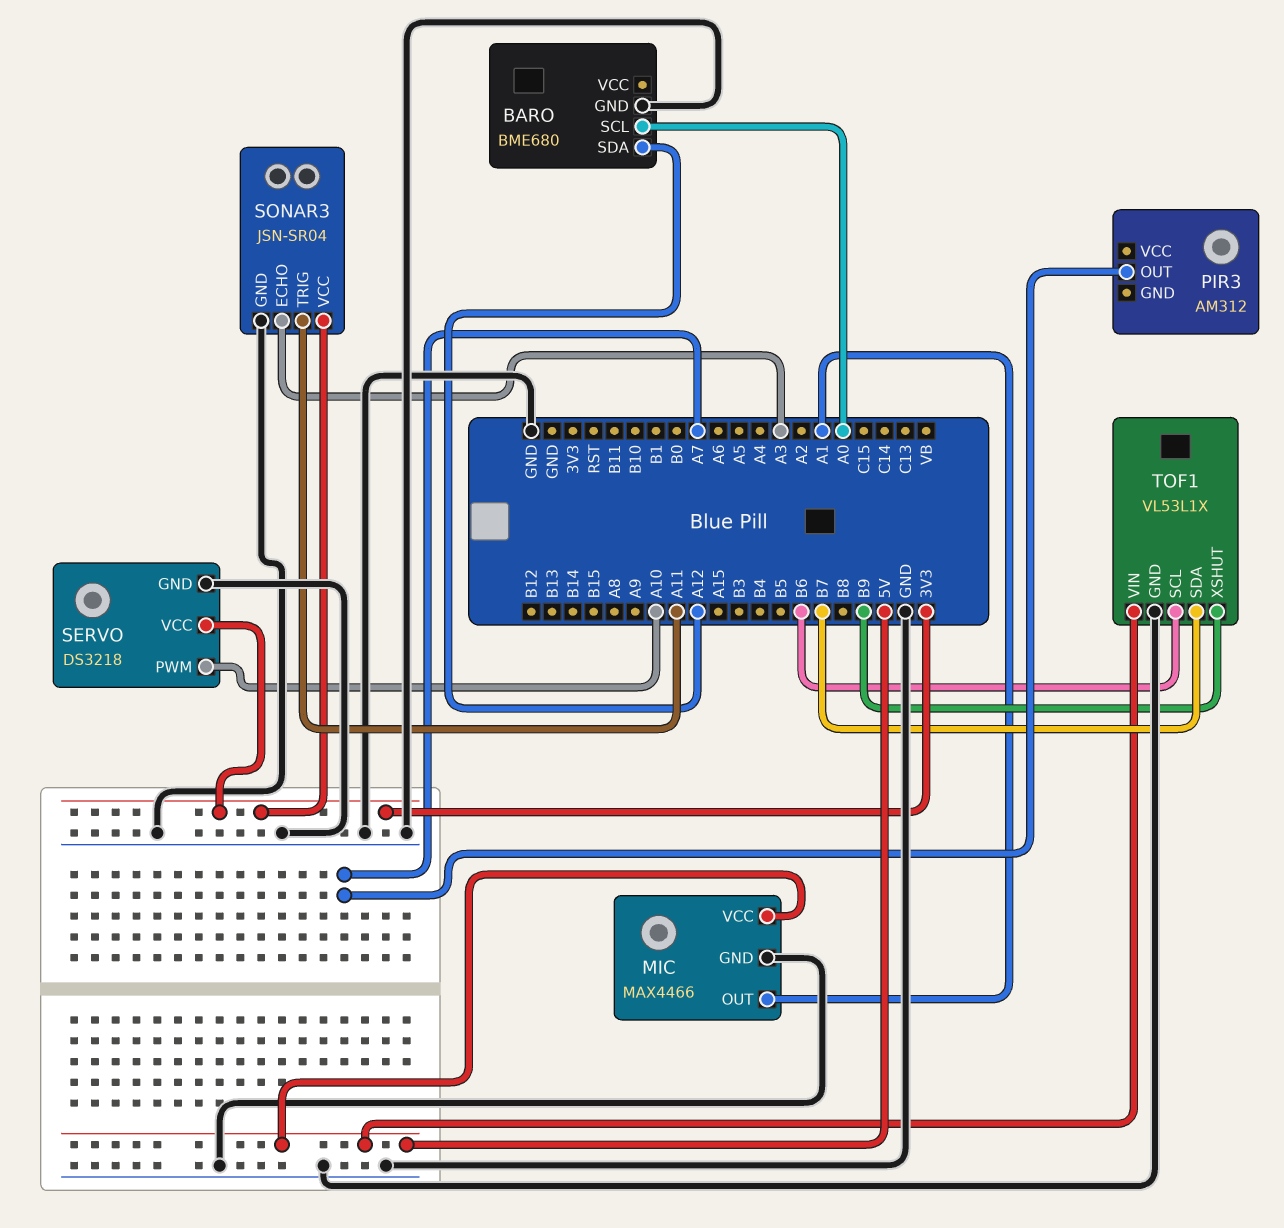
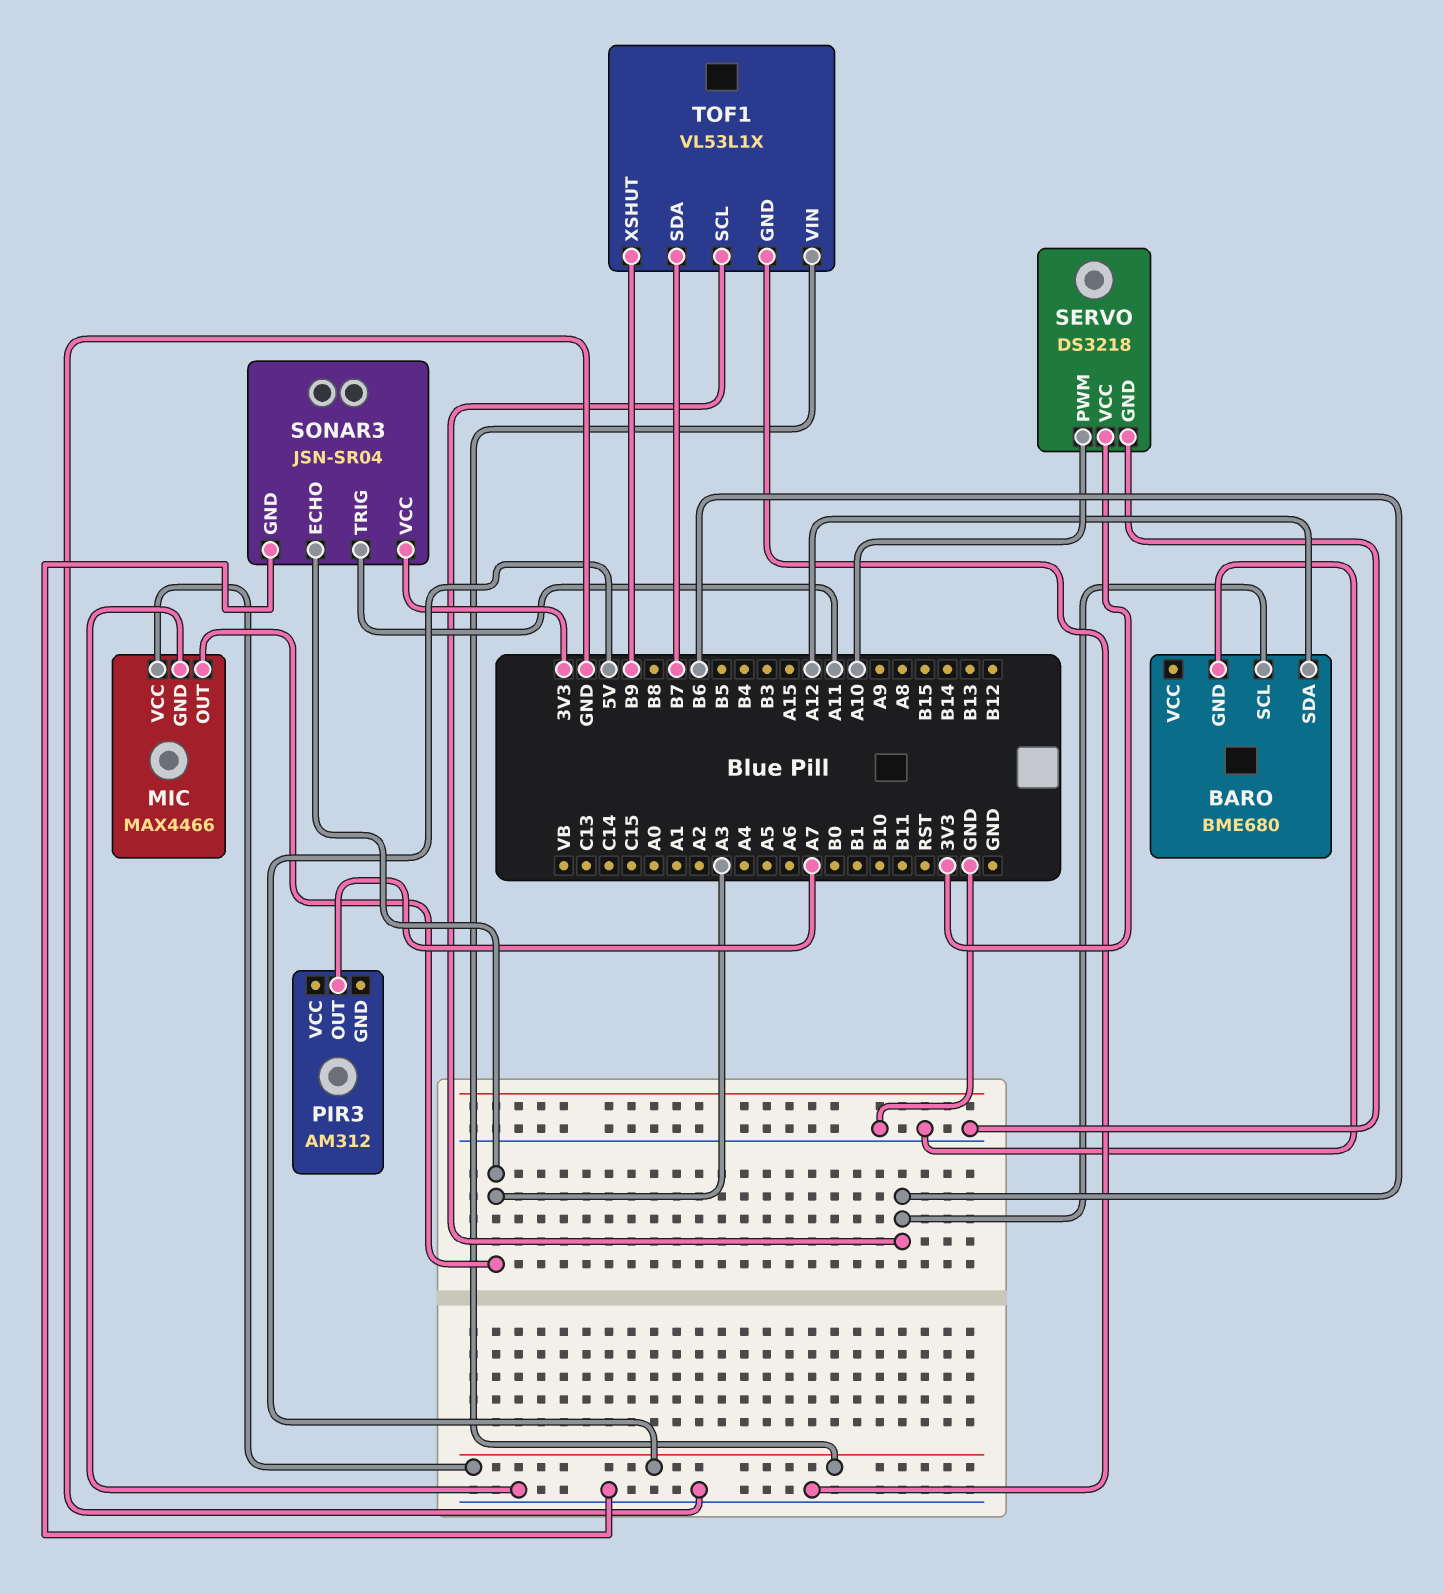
BARO pin SCL: A0 -> B6
MIC pin OUT: A1 -> A3

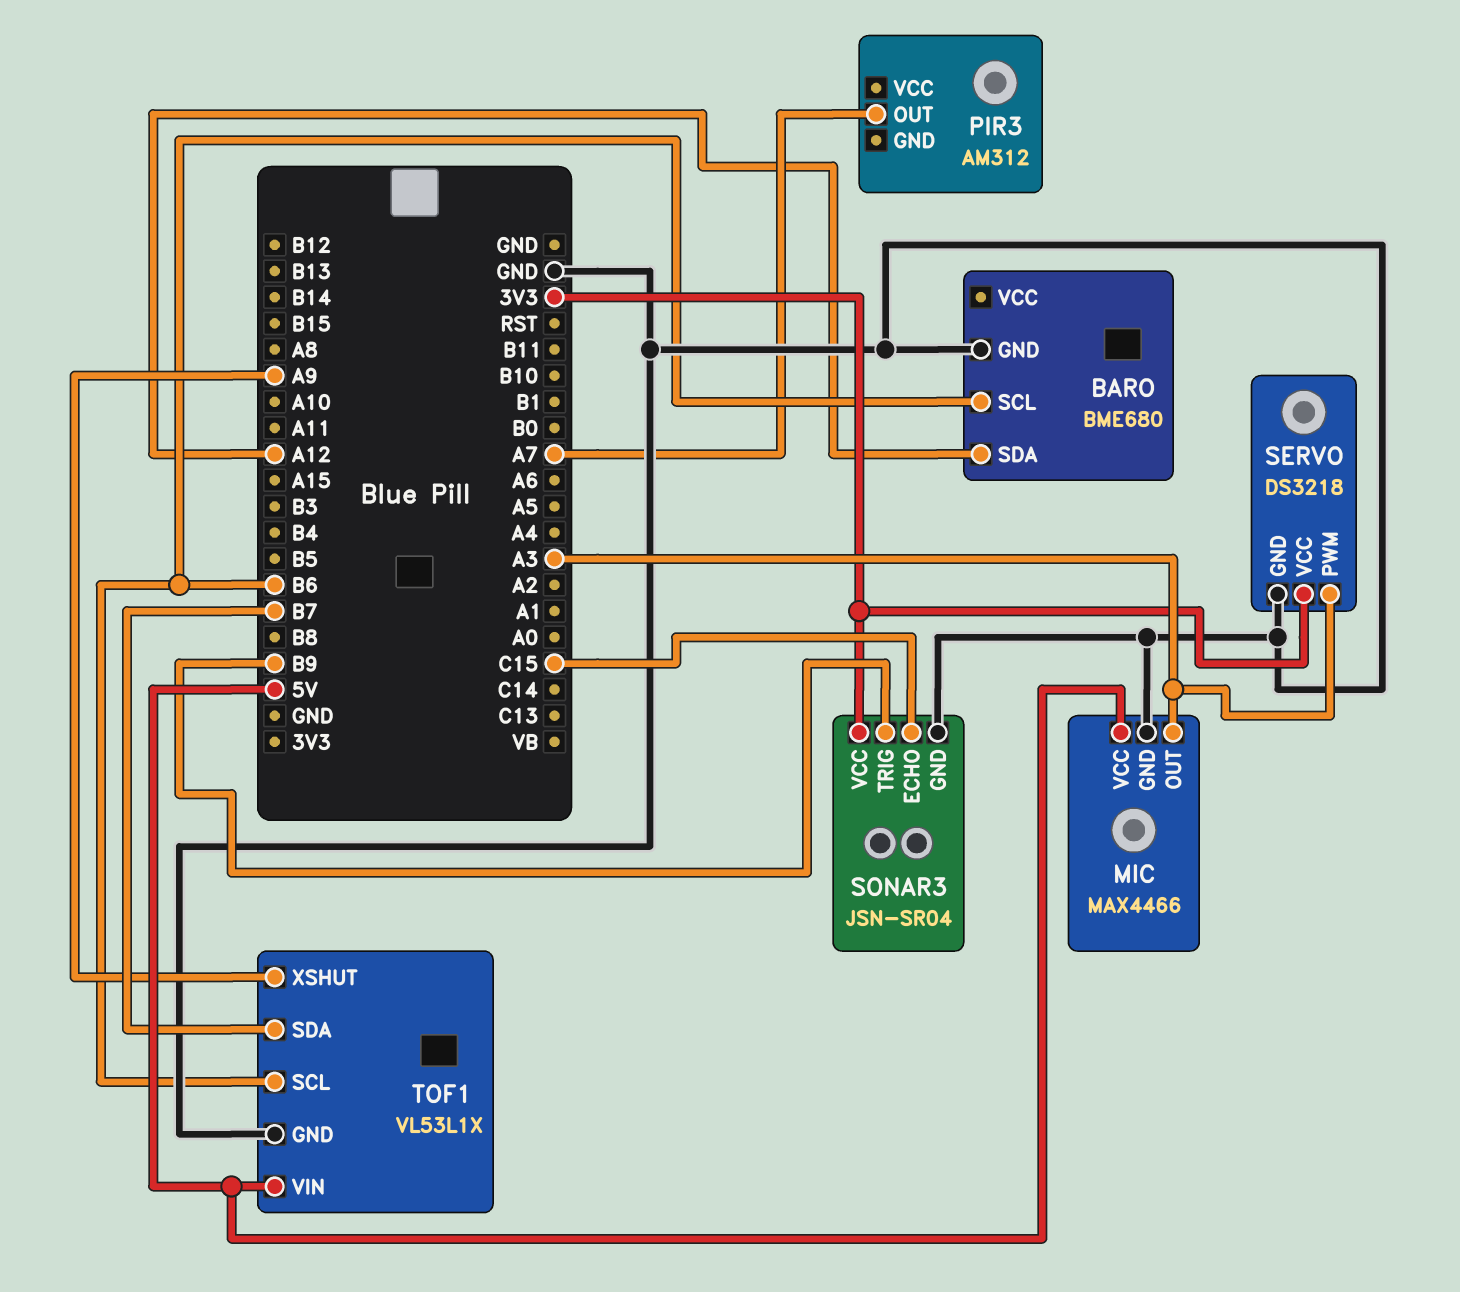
SERVO pin PWM: A10 -> A3
SONAR3 pin ECHO: A3 -> C15
SONAR3 pin TRIG: A11 -> B9
TOF1 pin XSHUT: B9 -> A9

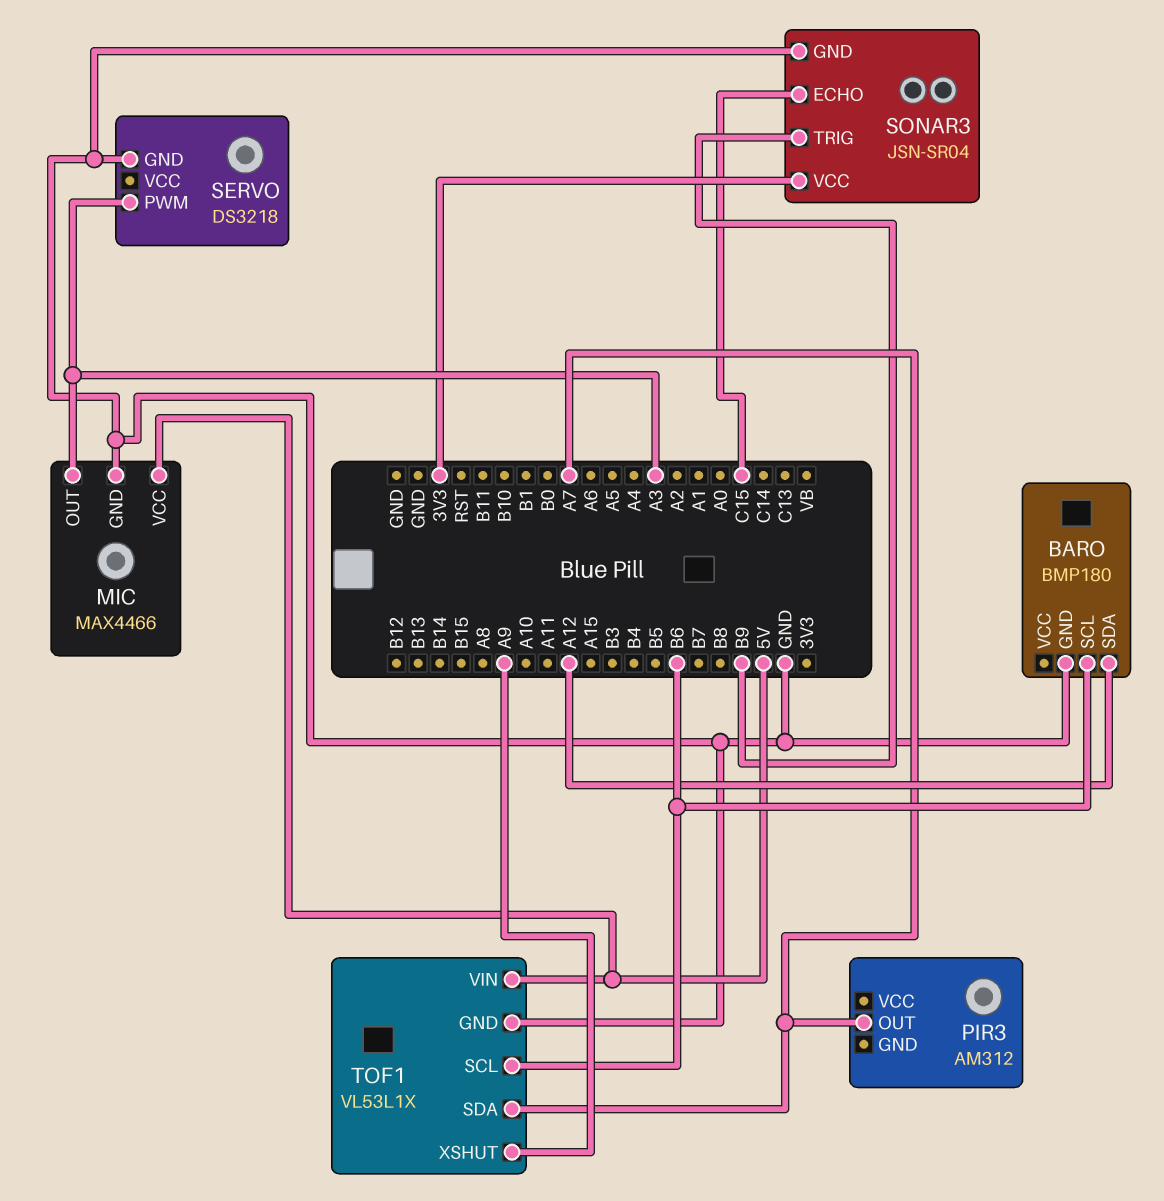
BARO: BME680 -> BMP180
SERVO pin VCC: 3V3 -> none
TOF1 pin SDA: B7 -> A7

